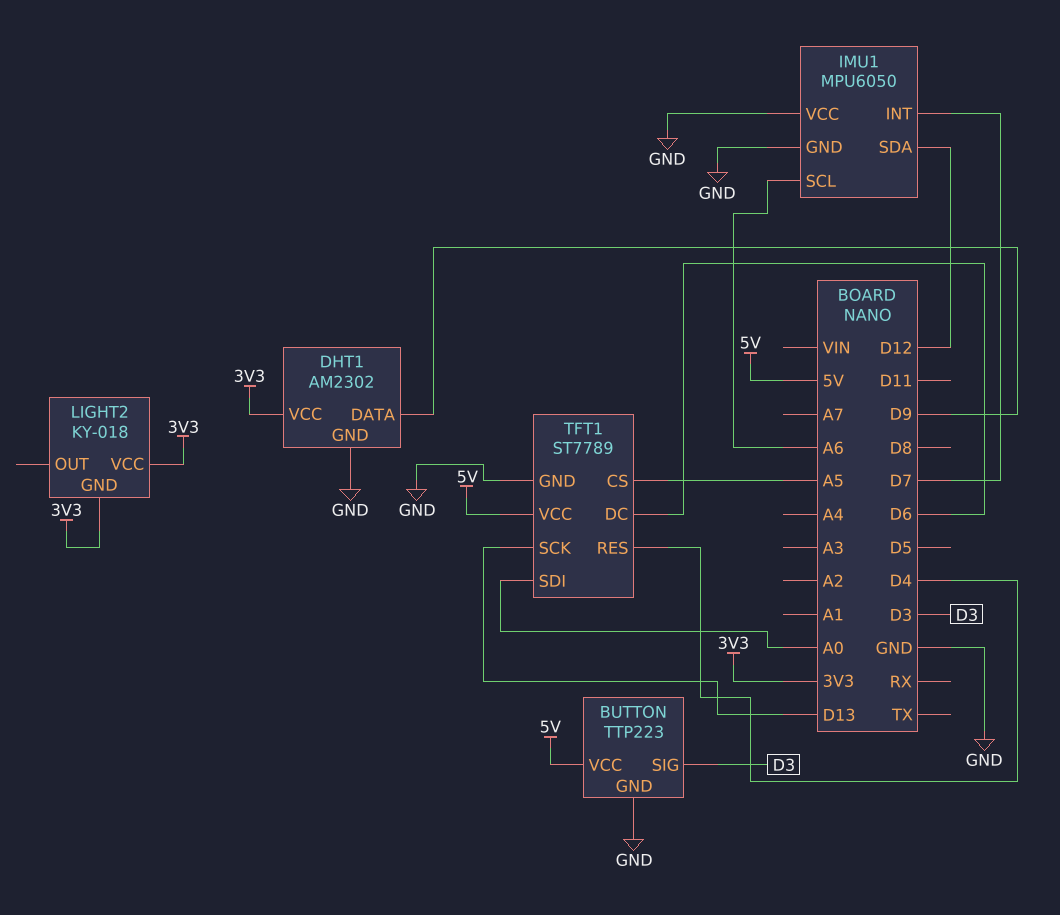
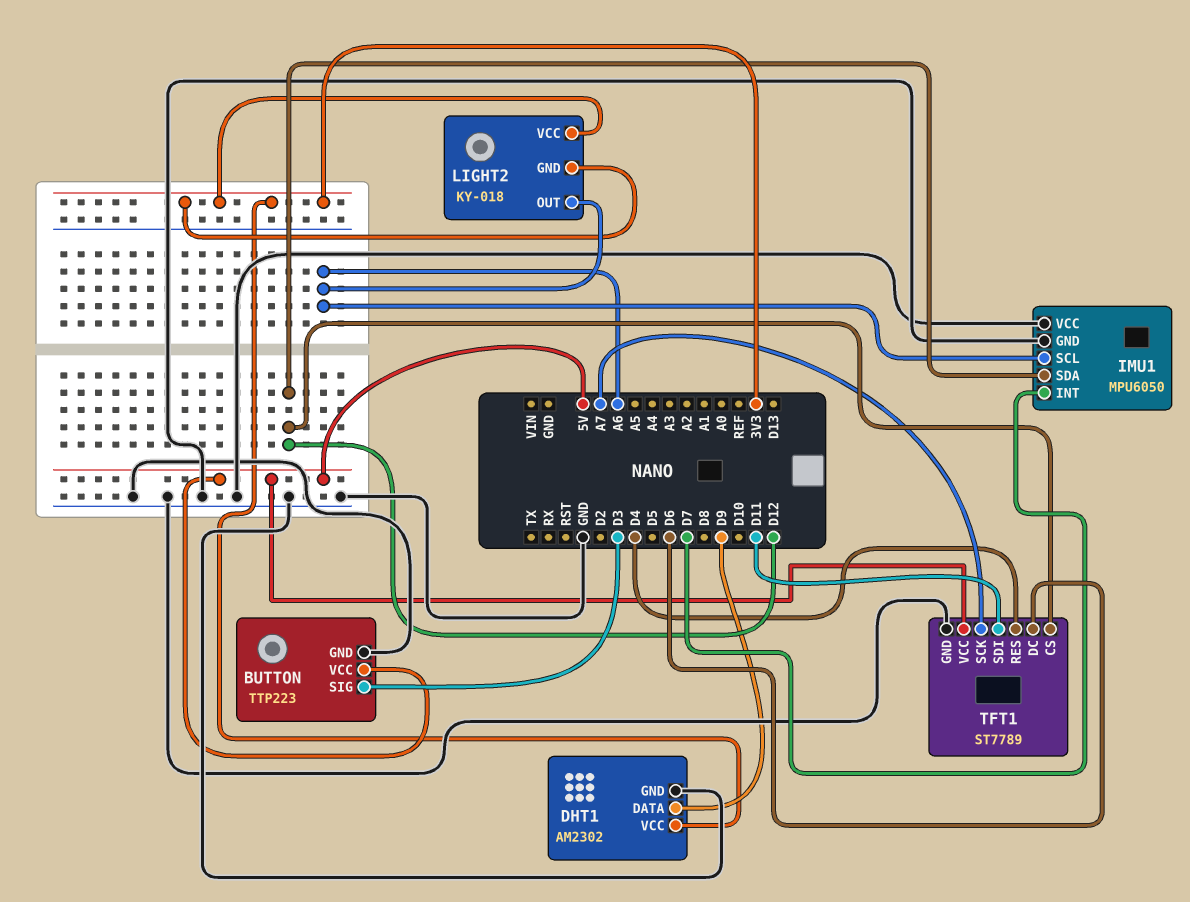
LIGHT2 pin OUT: none -> A6
TFT1 pin CS: A5 -> D12
TFT1 pin SCK: D13 -> A7
TFT1 pin SDI: A0 -> D11

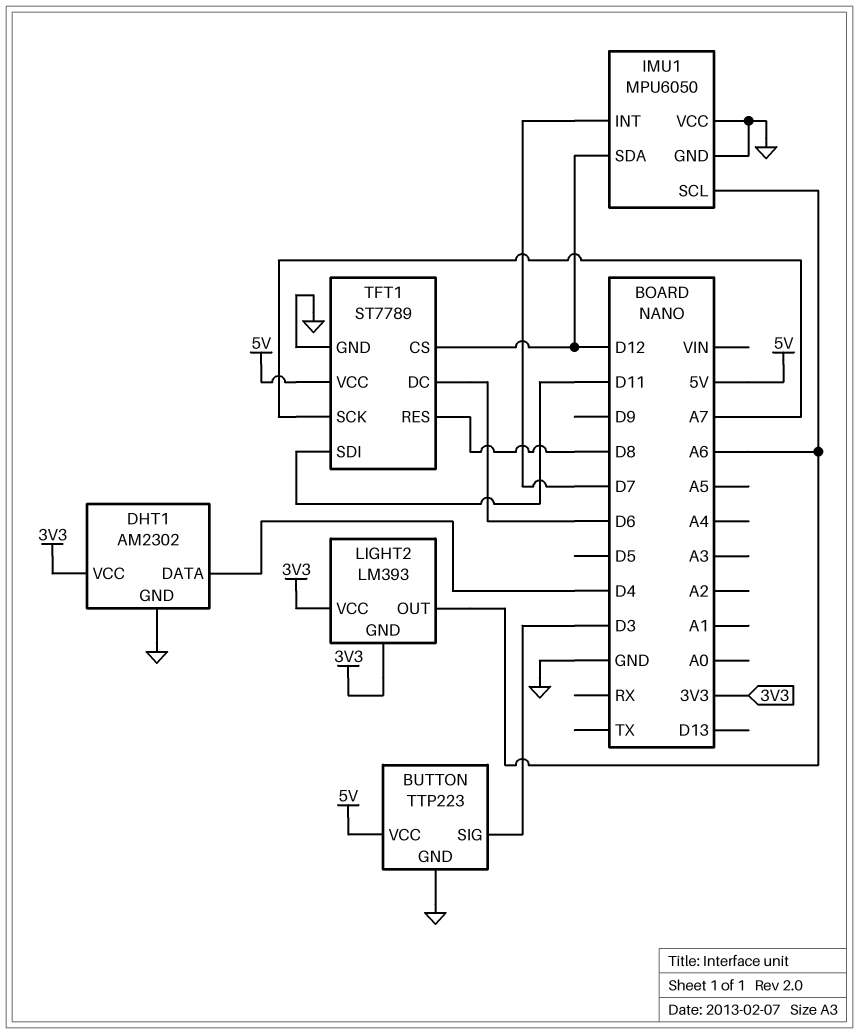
DHT1 pin DATA: D9 -> D4
LIGHT2: KY-018 -> LM393
TFT1 pin RES: D4 -> D8

